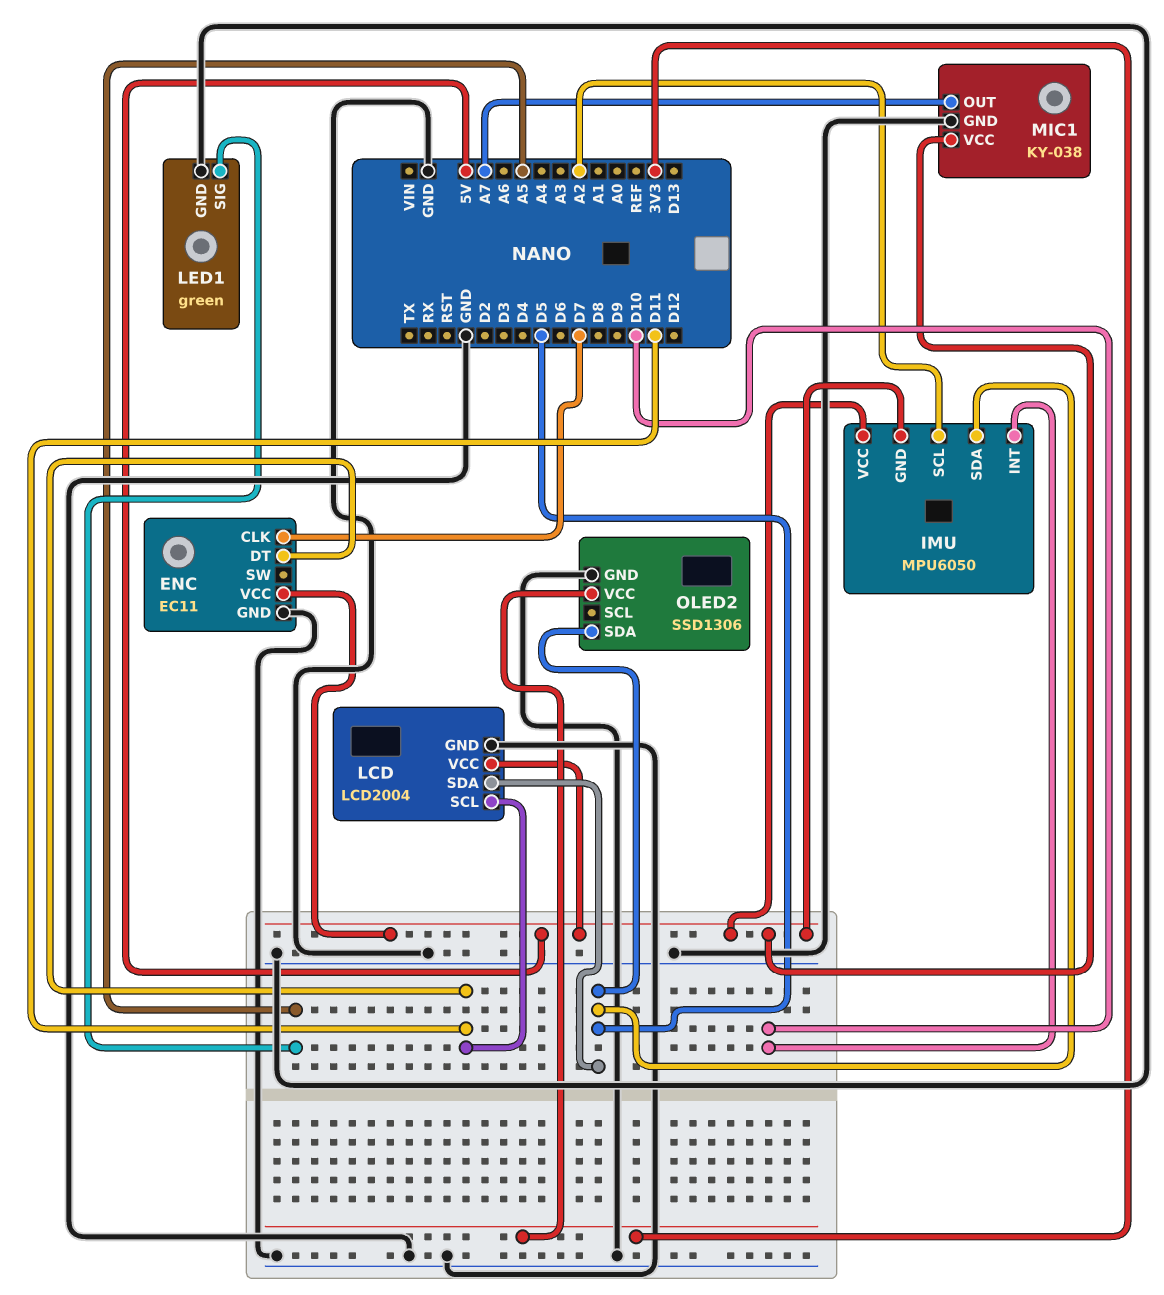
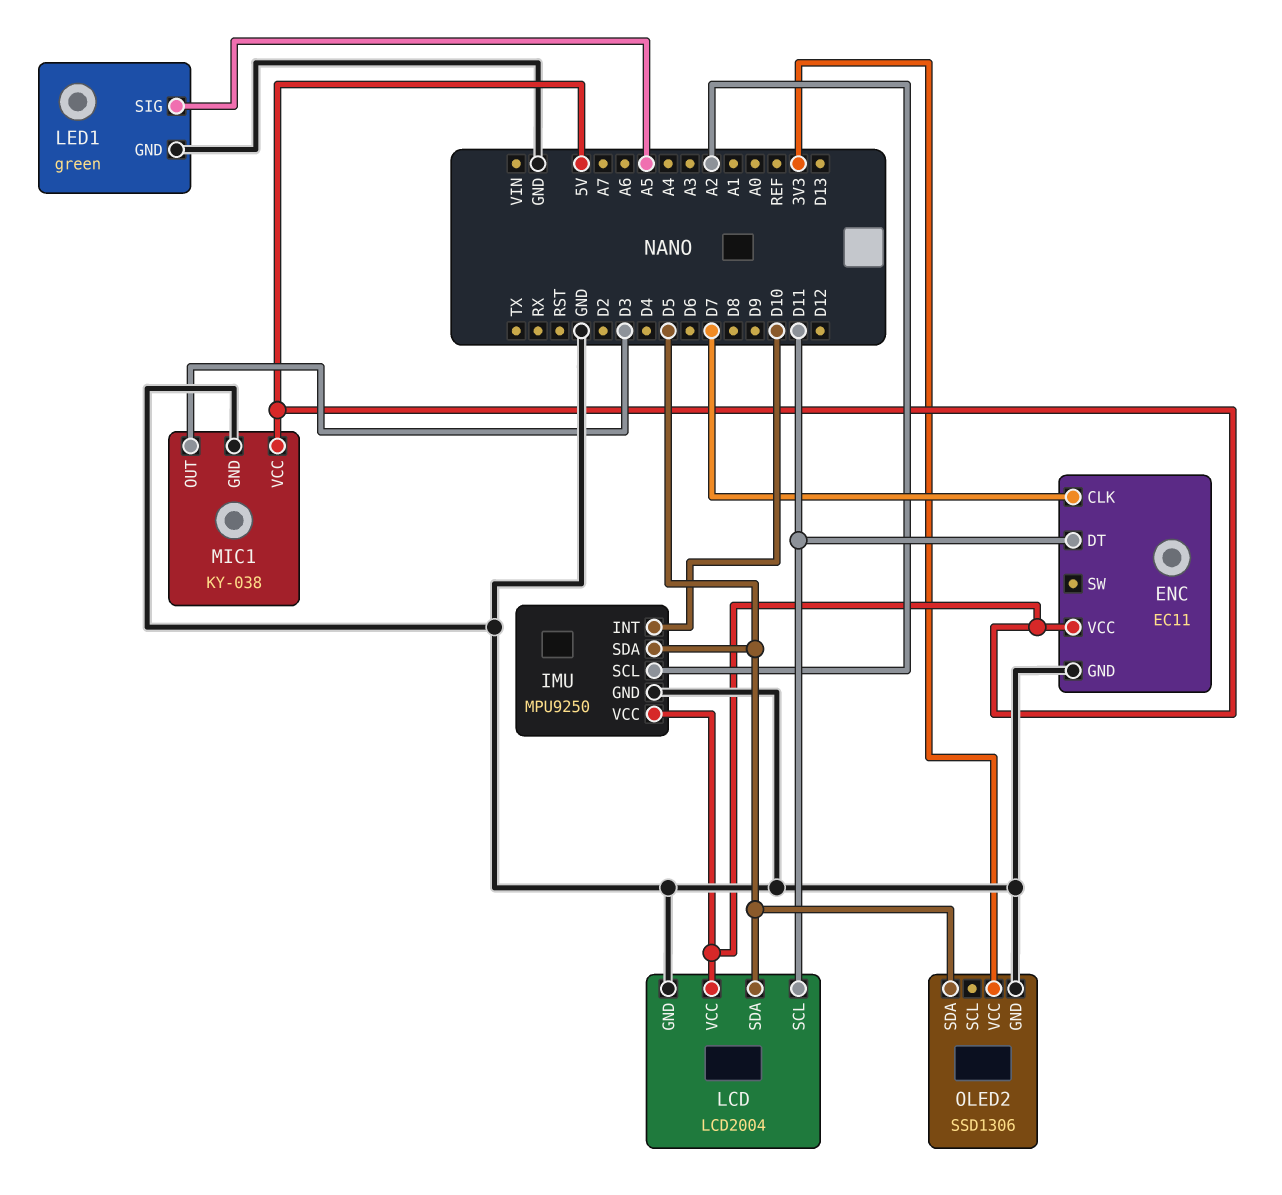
IMU: MPU6050 -> MPU9250
IMU pin GND: 5V -> GND
MIC1 pin OUT: A7 -> D3

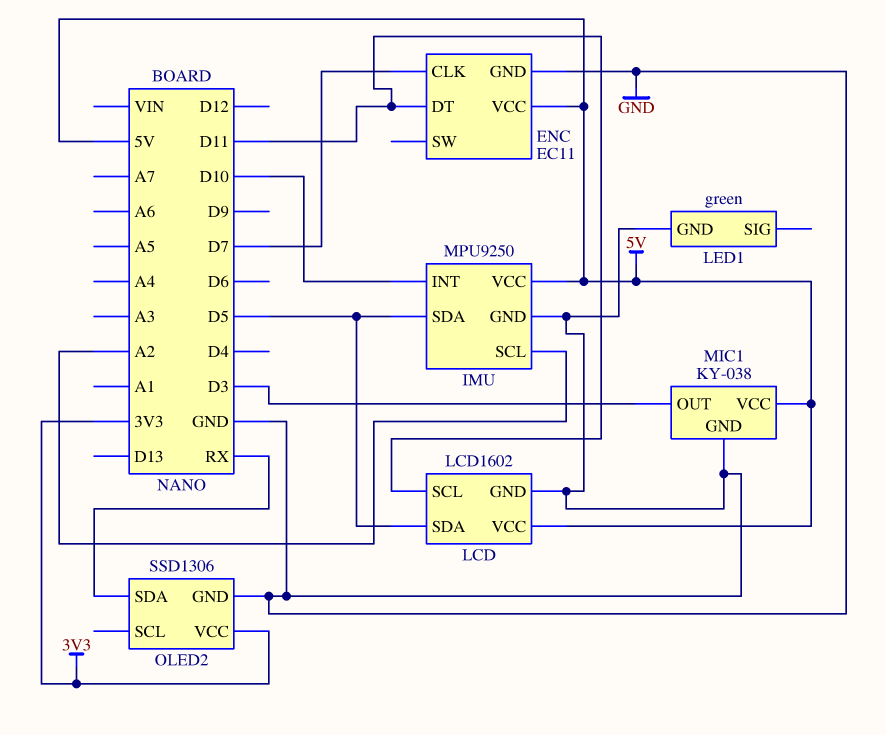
LCD: LCD2004 -> LCD1602
LED1 pin SIG: A5 -> none
OLED2 pin SDA: D5 -> RX

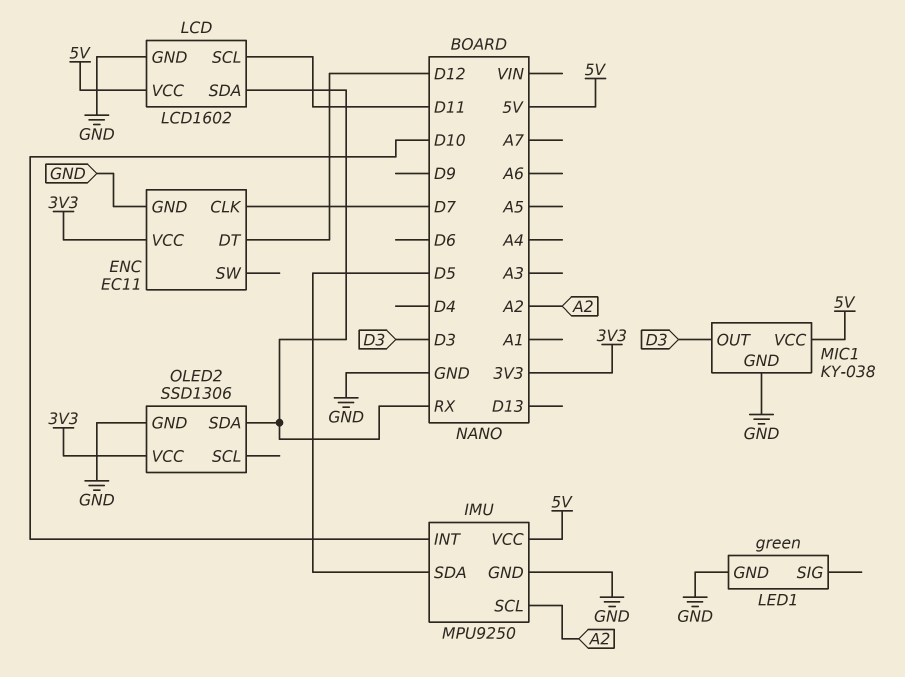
ENC pin DT: D11 -> D12
ENC pin VCC: 5V -> 3V3
LCD pin SDA: D5 -> RX

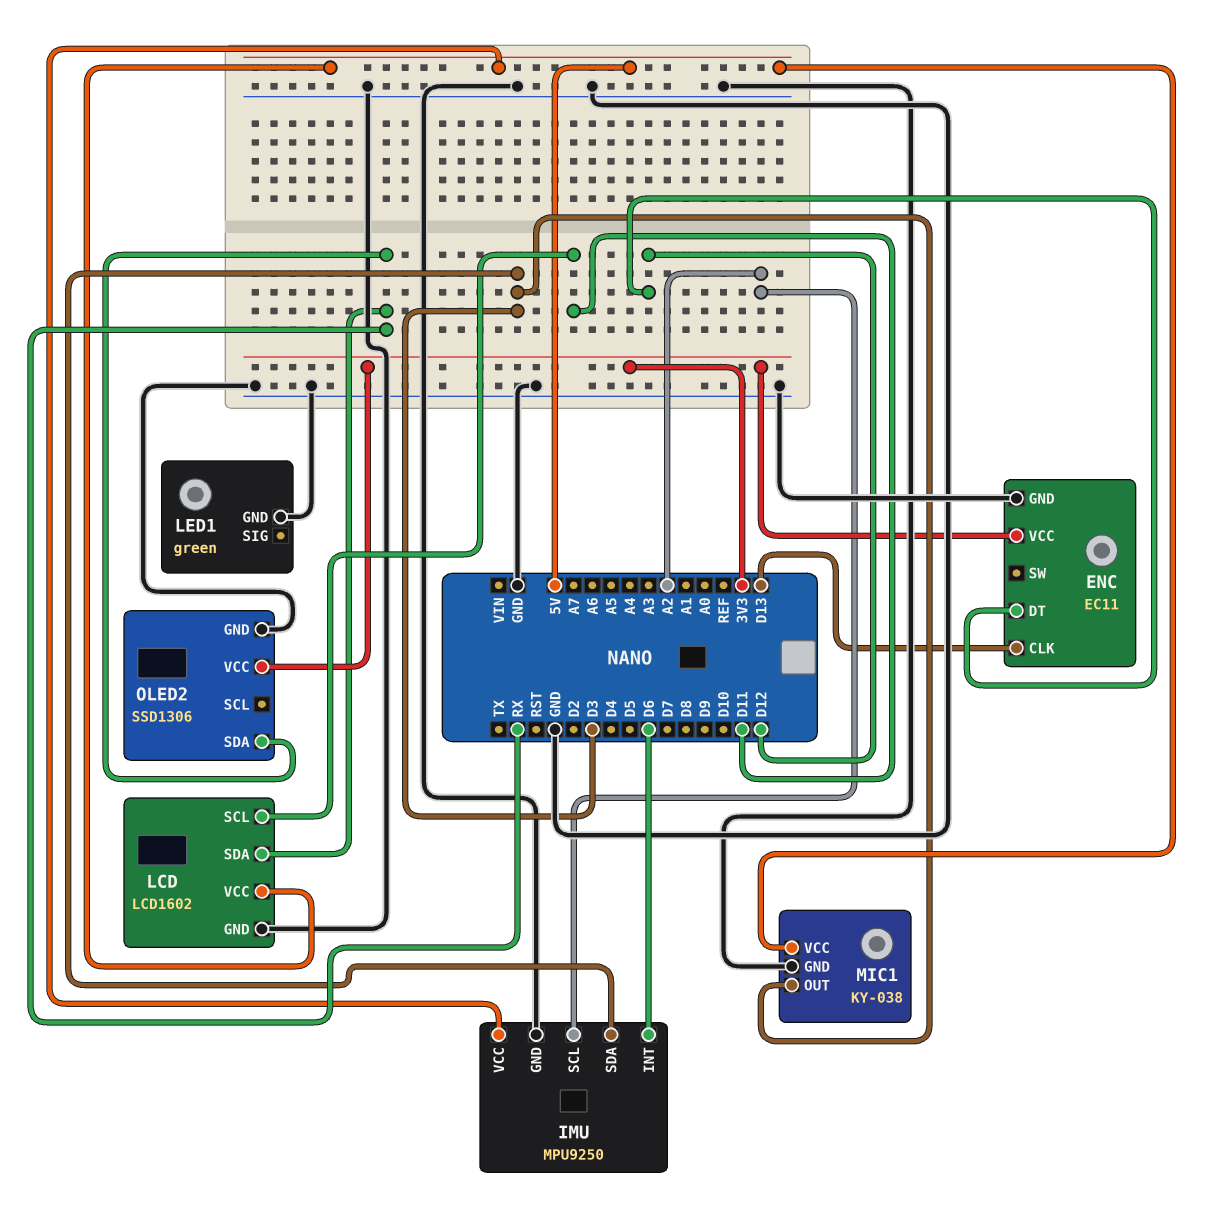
ENC pin CLK: D7 -> D13
IMU pin INT: D10 -> D6
IMU pin SDA: D5 -> D3

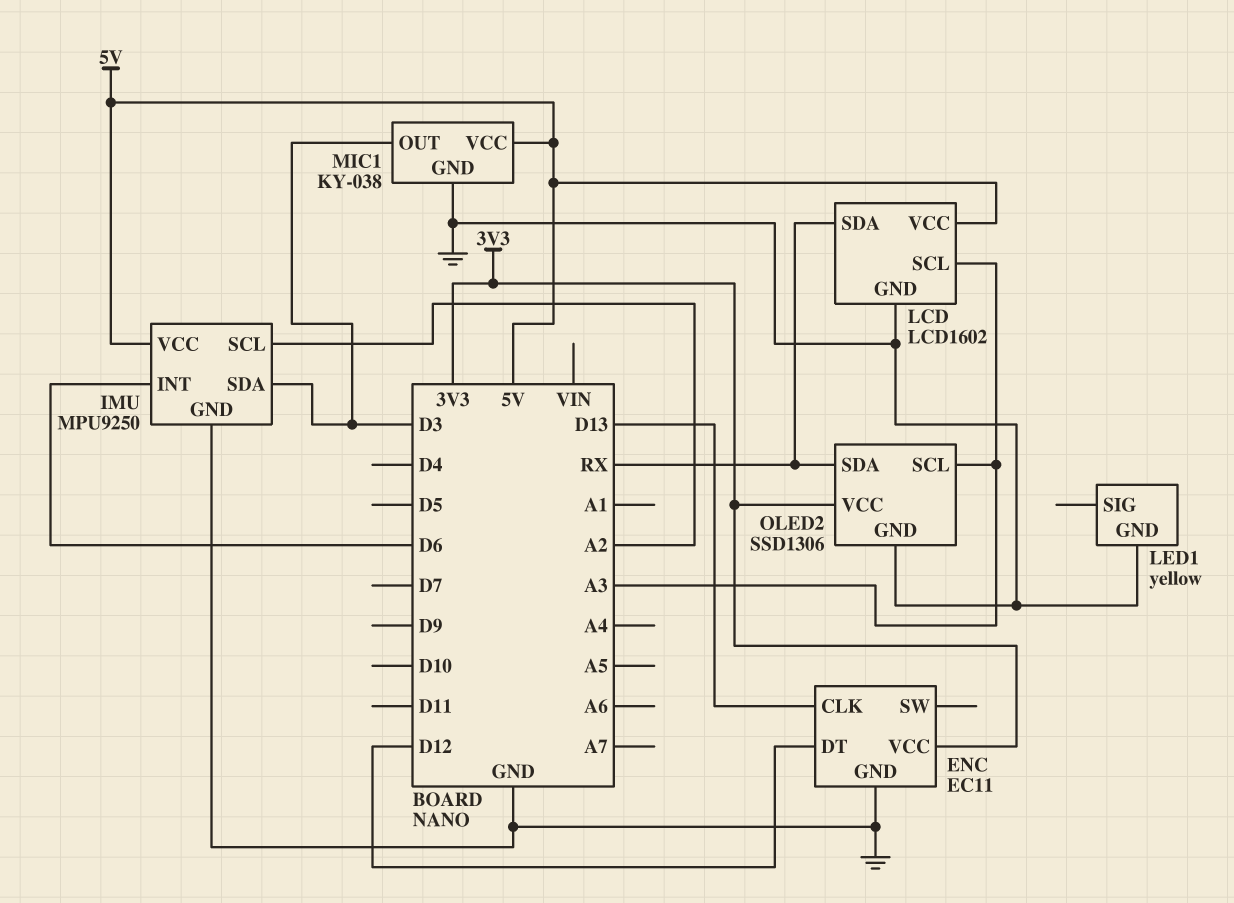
LCD pin SCL: D11 -> A3
LED1: green -> yellow
OLED2 pin SCL: none -> A3

